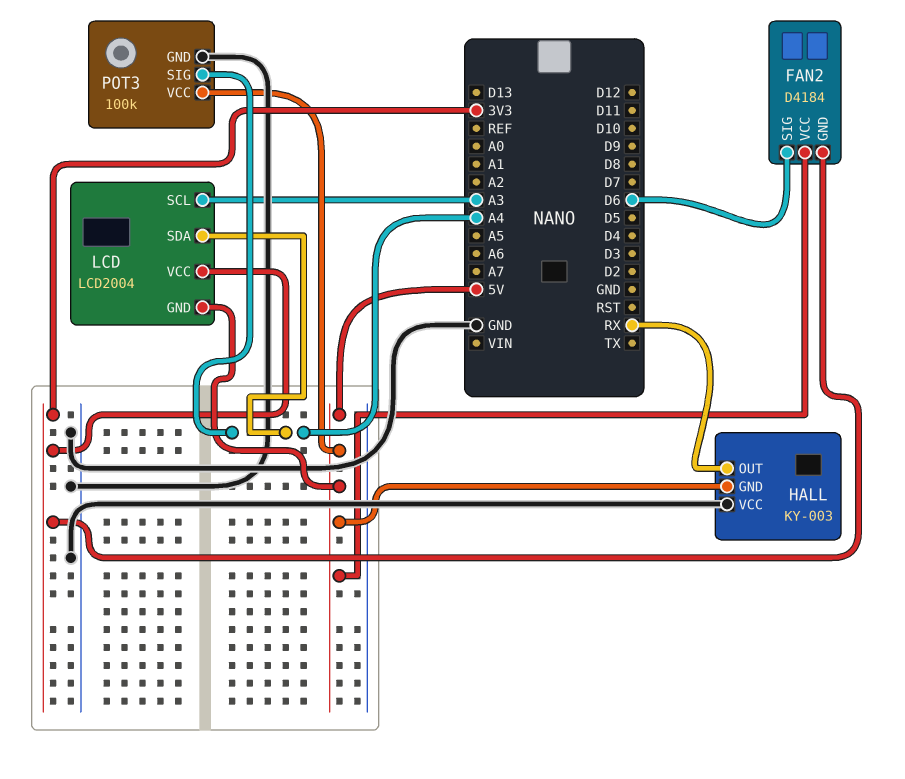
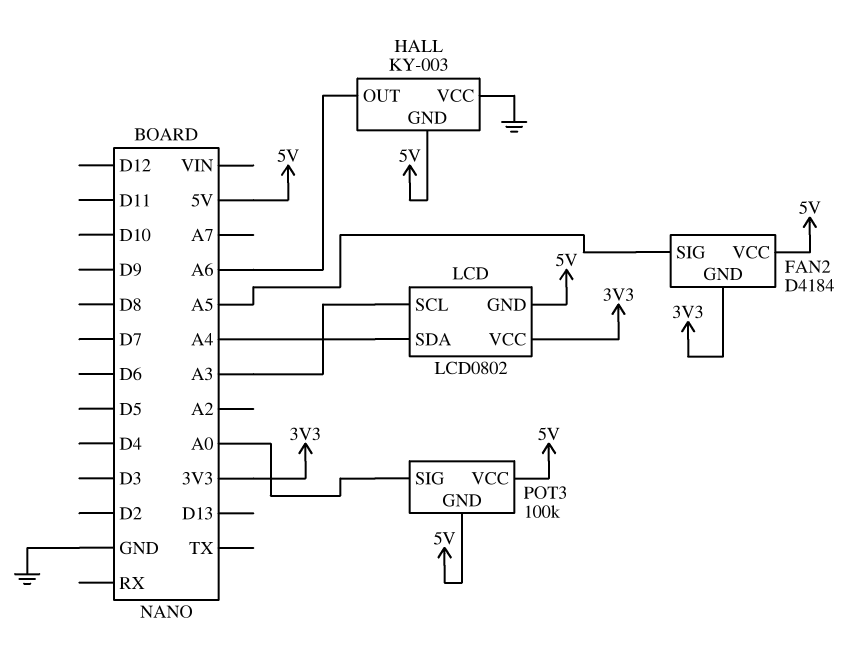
FAN2 pin SIG: D6 -> A5
HALL pin OUT: RX -> A6
LCD: LCD2004 -> LCD0802
POT3 pin GND: GND -> 5V
POT3 pin SIG: A4 -> A0

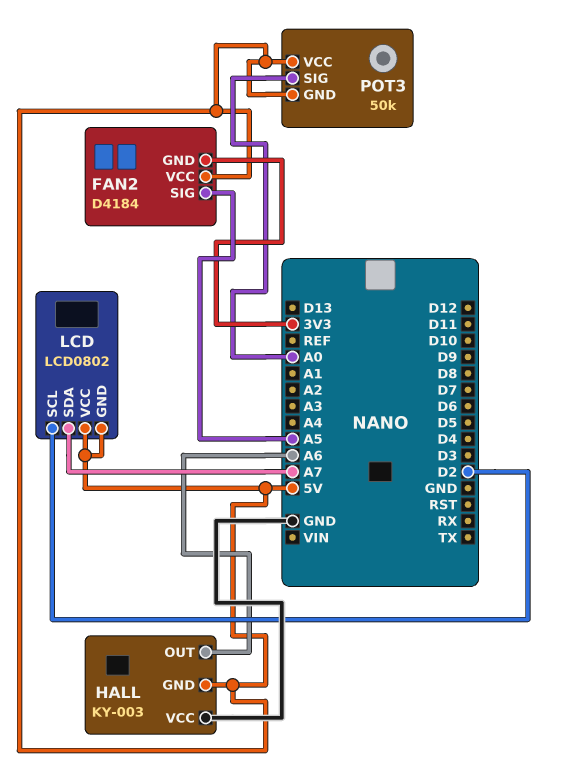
LCD pin SCL: A3 -> D2
LCD pin SDA: A4 -> A7
LCD pin VCC: 3V3 -> 5V
POT3: 100k -> 50k

